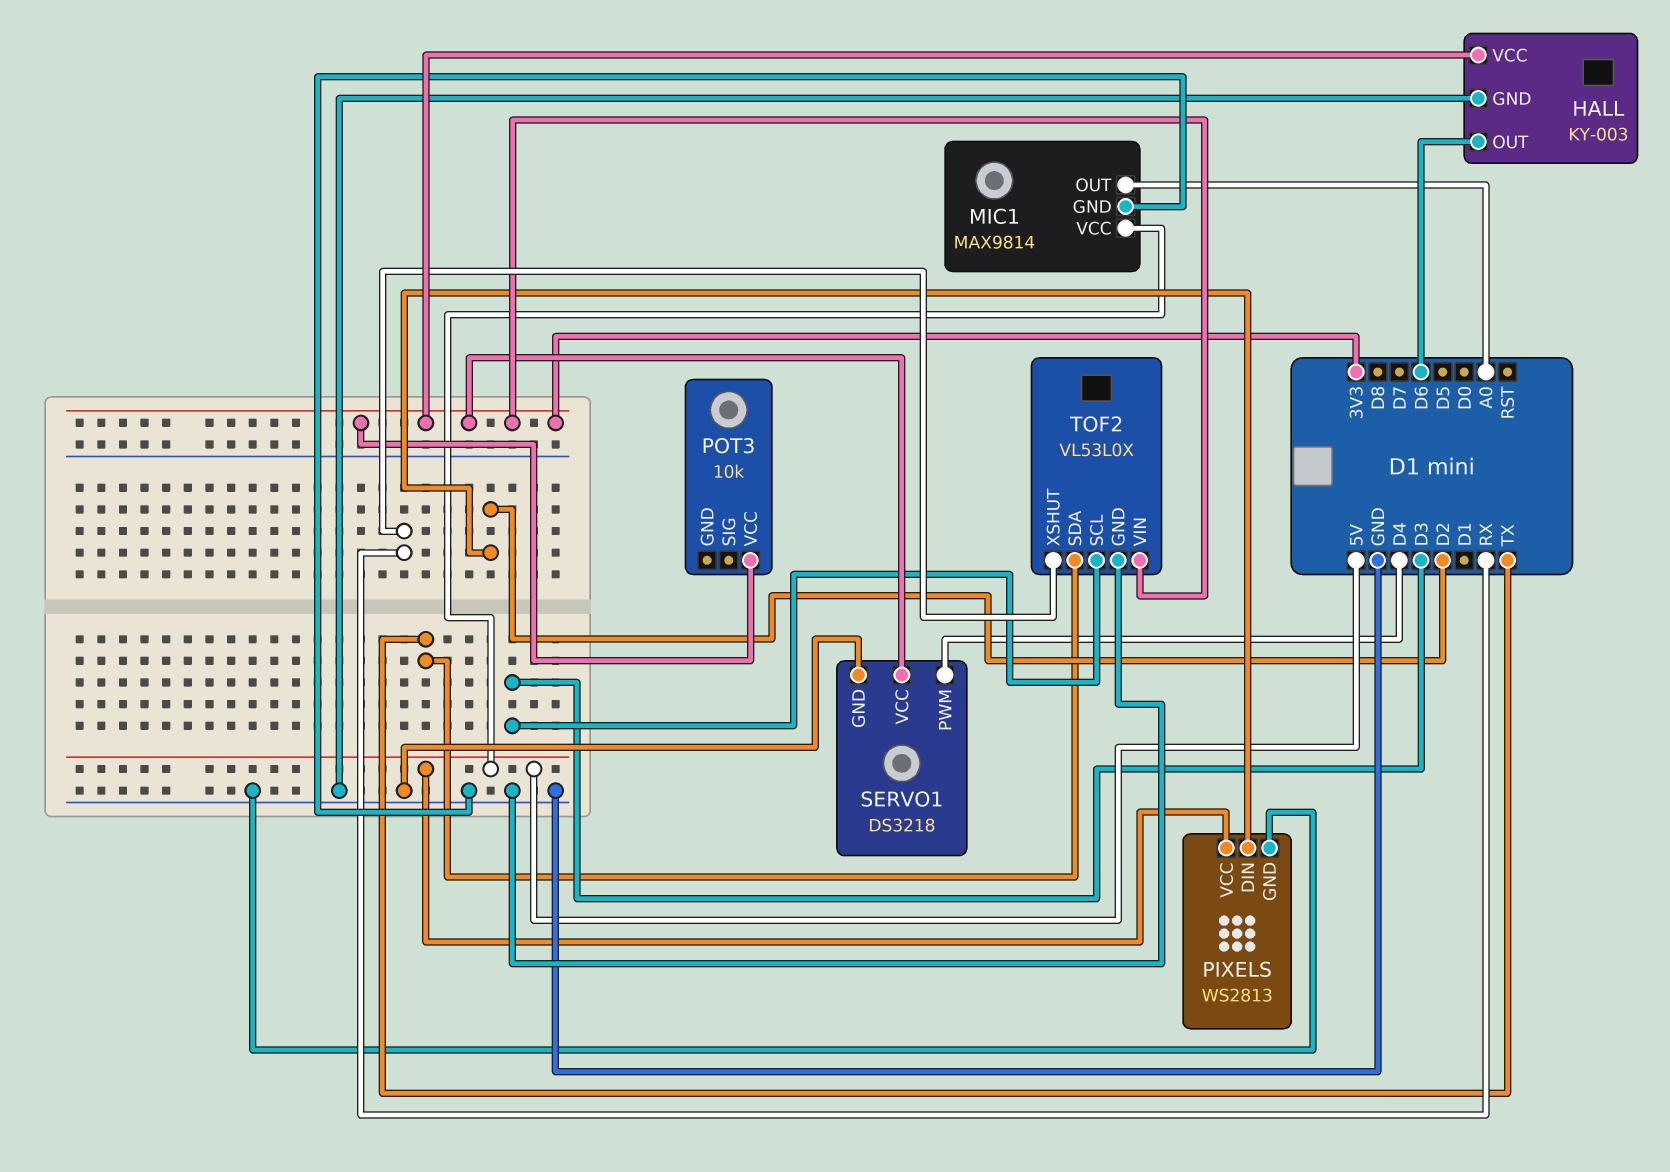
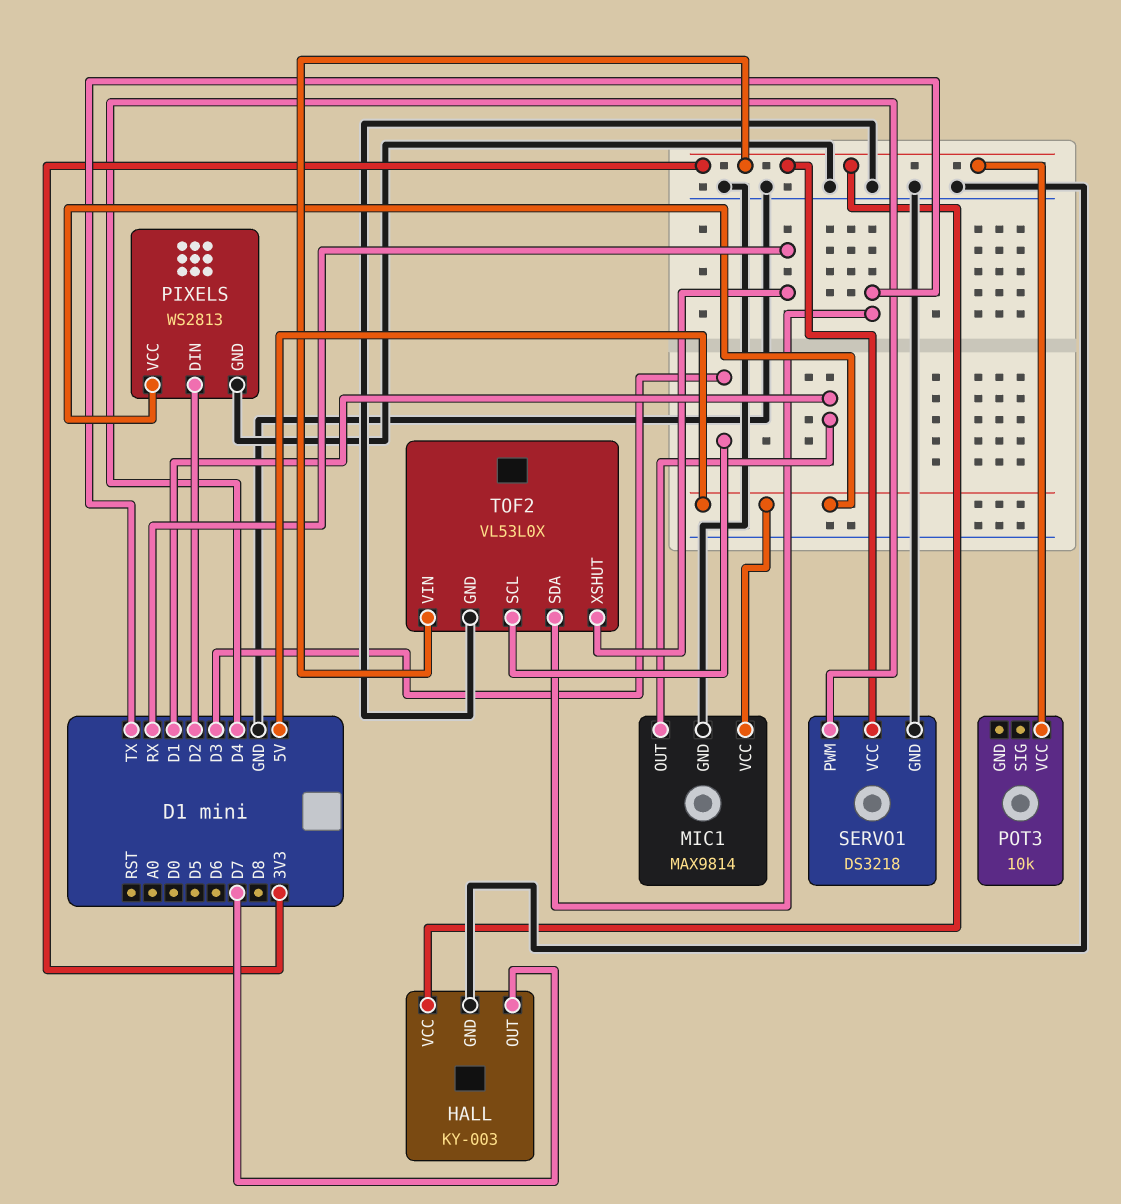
HALL pin OUT: D6 -> D7
MIC1 pin OUT: A0 -> D1

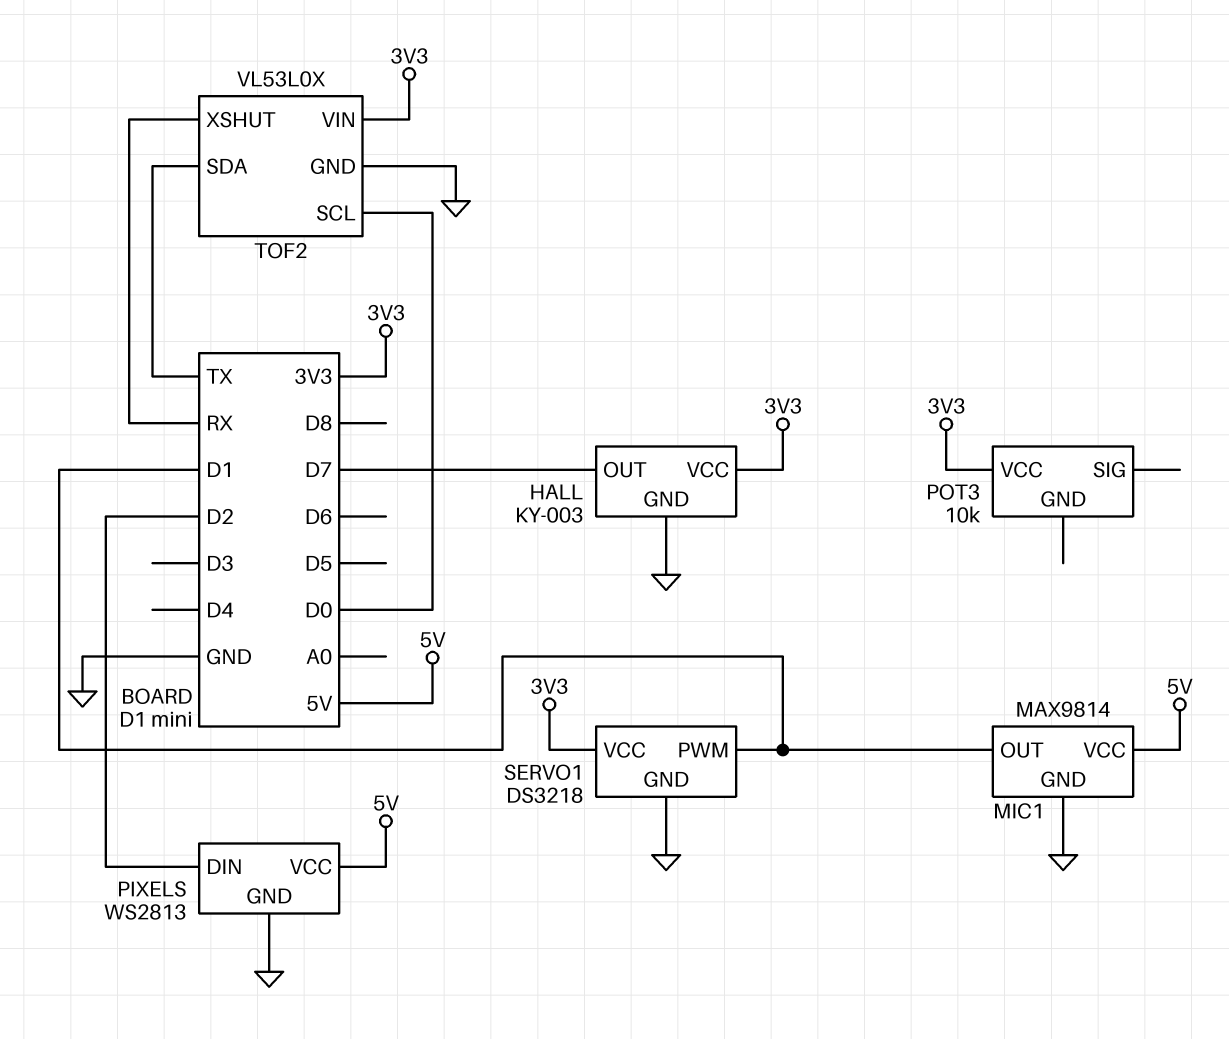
SERVO1 pin PWM: D4 -> D1
TOF2 pin SCL: D3 -> D0

